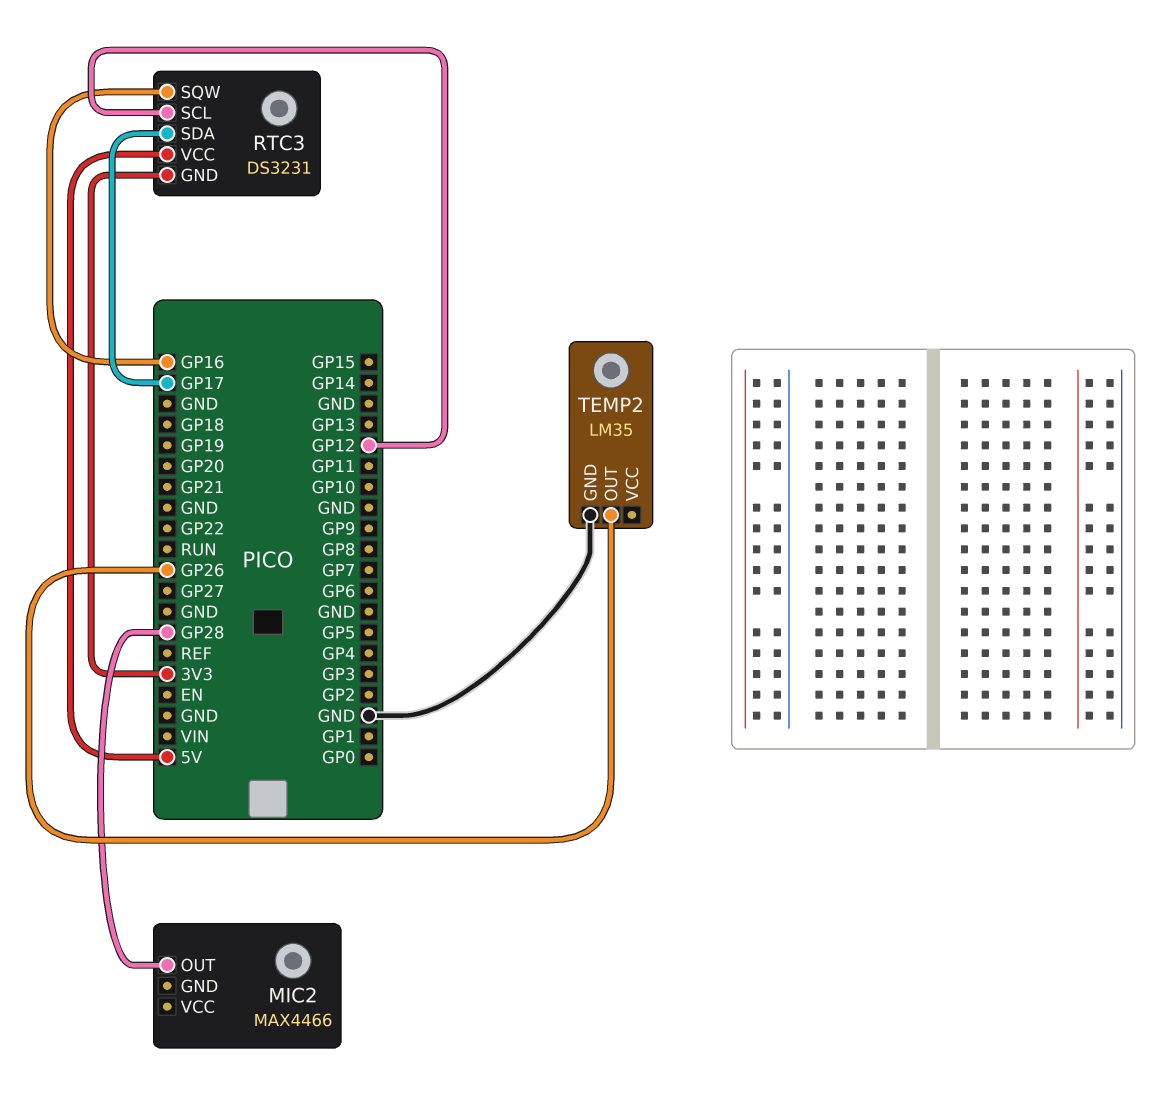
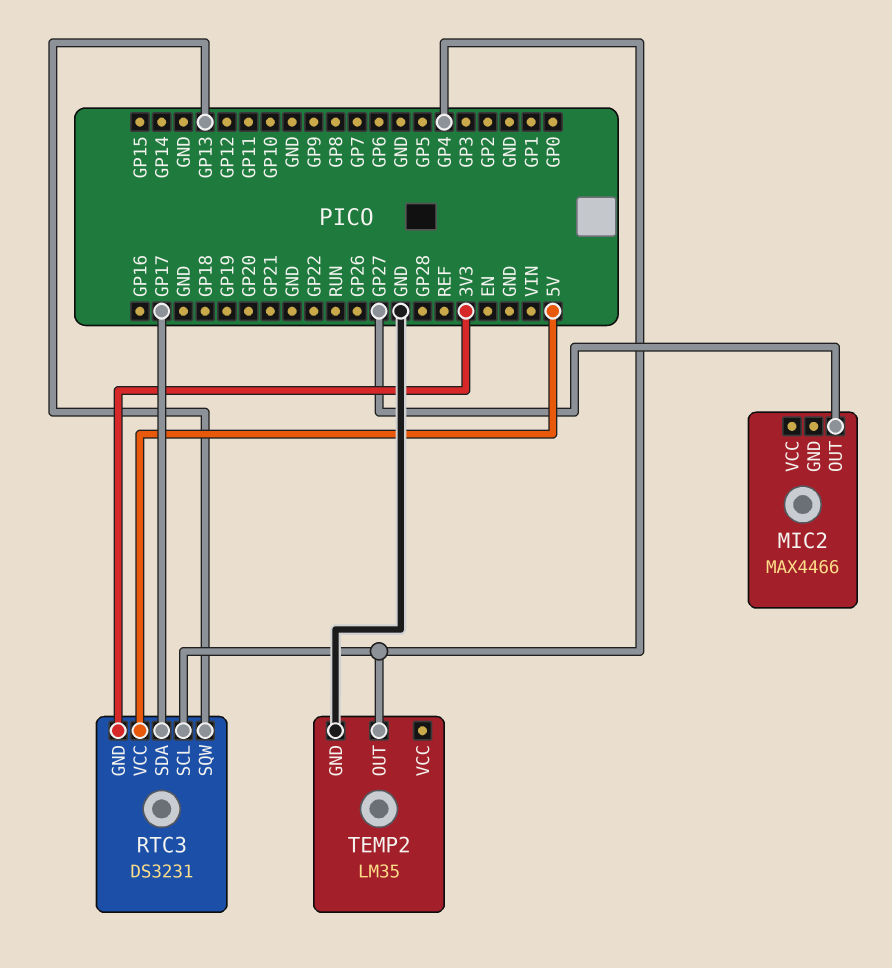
MIC2 pin OUT: GP28 -> GP27
RTC3 pin SCL: GP12 -> GP4
RTC3 pin SQW: GP16 -> GP13
TEMP2 pin OUT: GP26 -> GP4

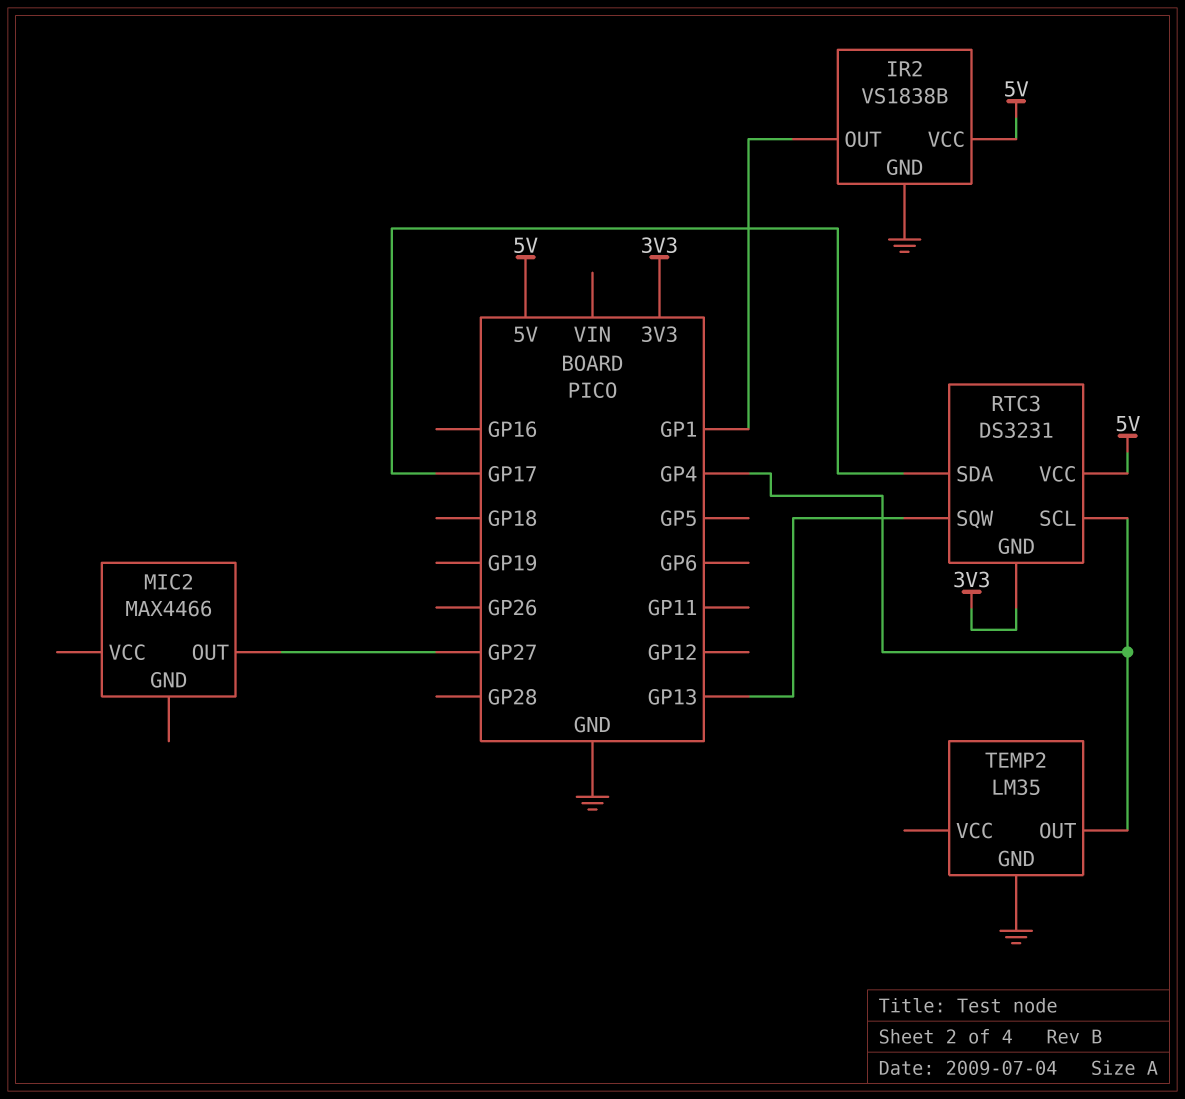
IR2: none -> VS1838B
IR2 pin GND: none -> GND
IR2 pin OUT: none -> GP1
IR2 pin VCC: none -> 5V

